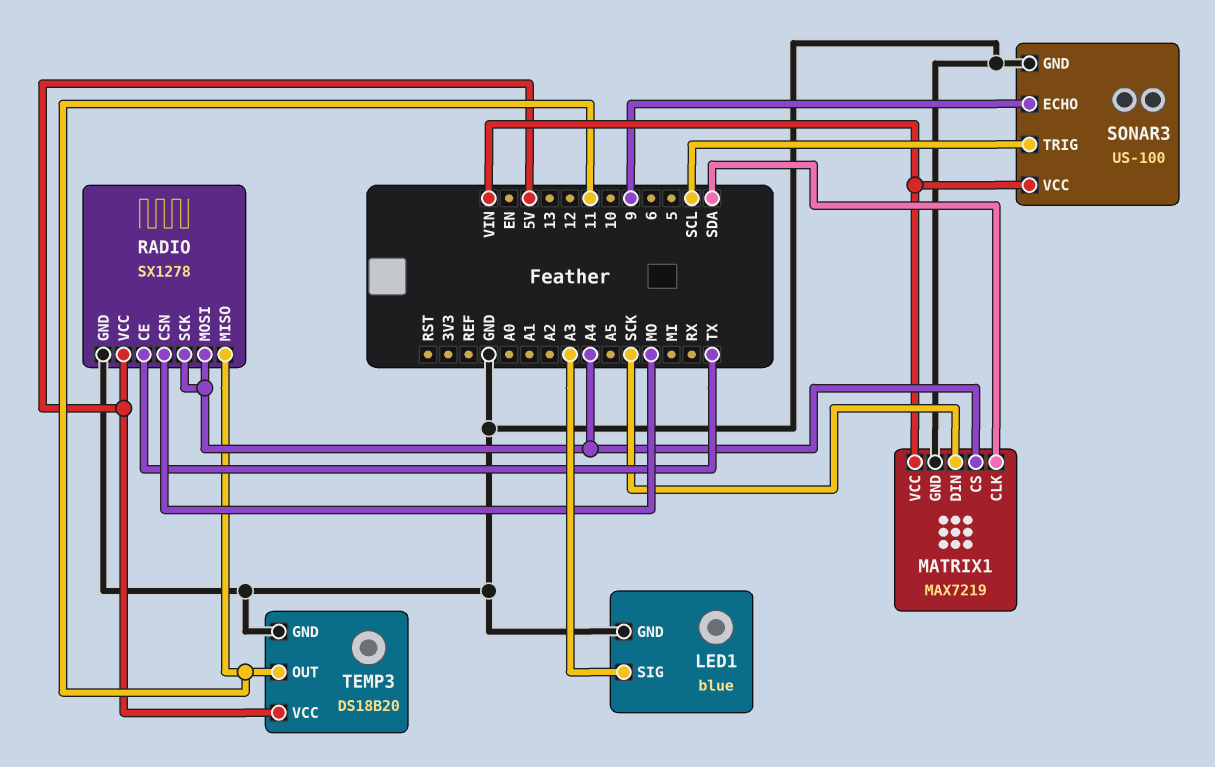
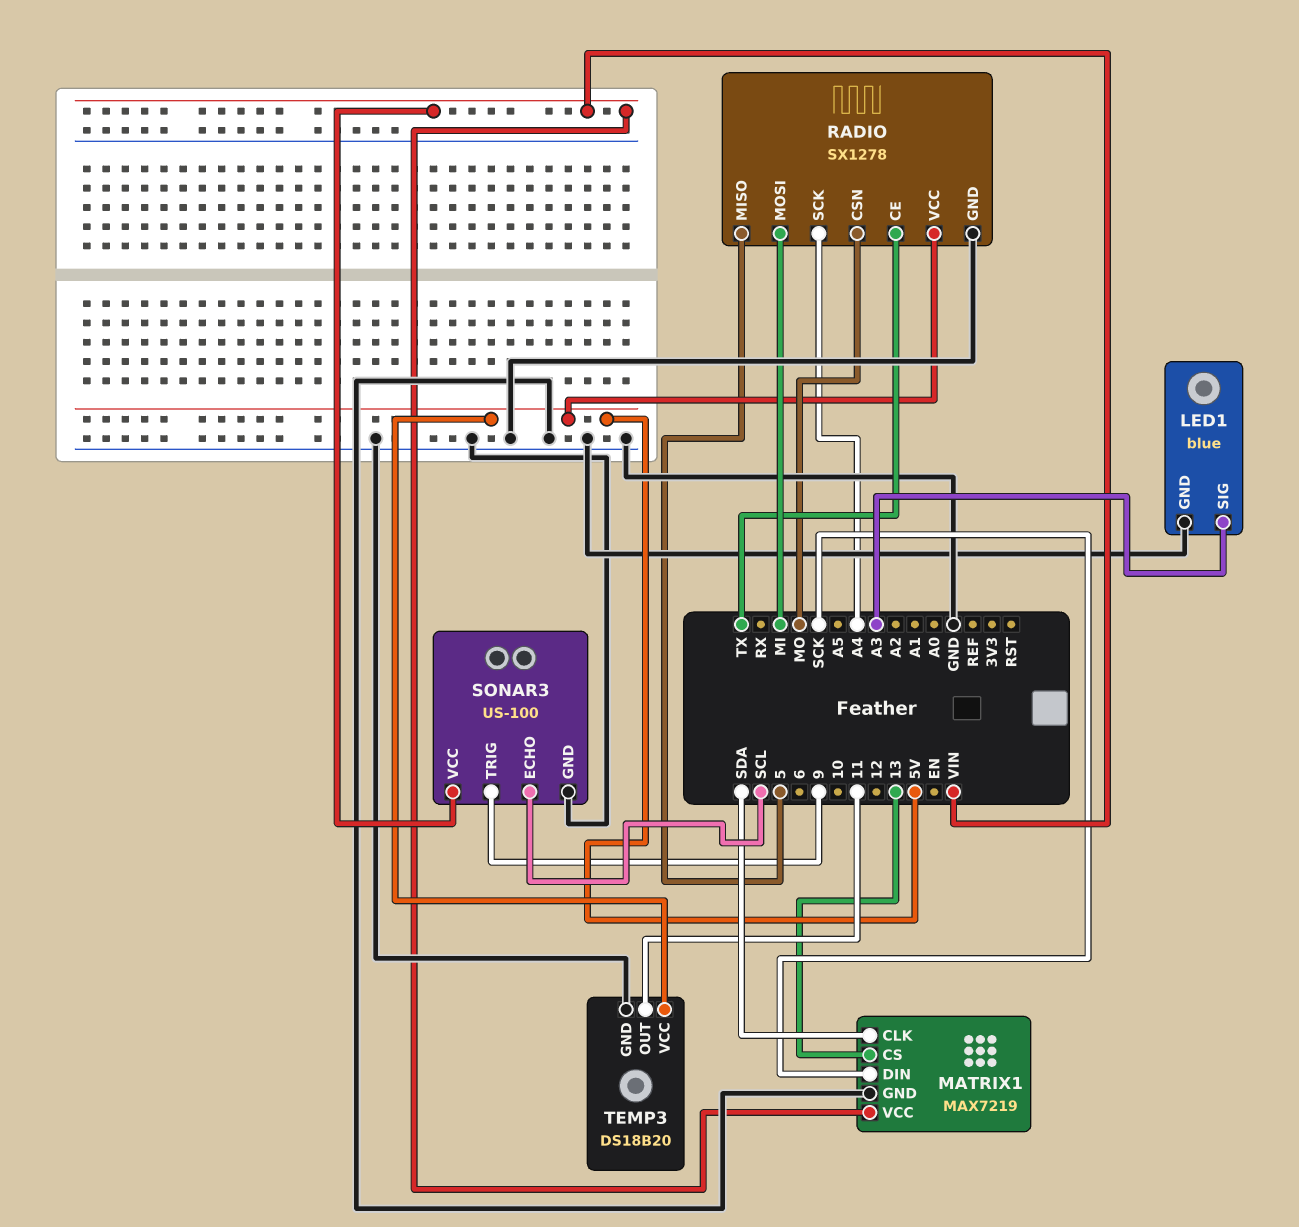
MATRIX1 pin CS: A4 -> 13
RADIO pin MISO: 11 -> 5
RADIO pin MOSI: A4 -> MI
SONAR3 pin ECHO: 9 -> SCL
SONAR3 pin TRIG: SCL -> 9

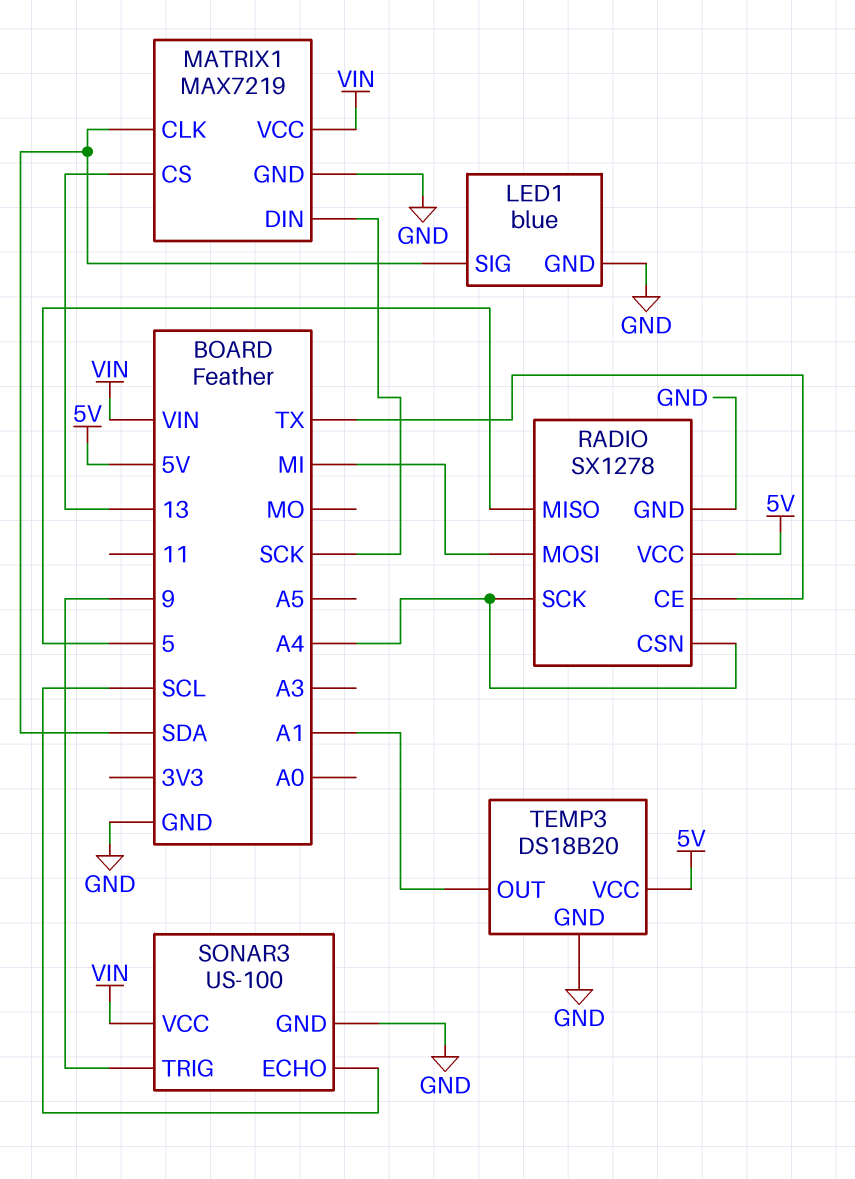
LED1 pin SIG: A3 -> SDA
RADIO pin CSN: MO -> A4
TEMP3 pin OUT: 11 -> A1

